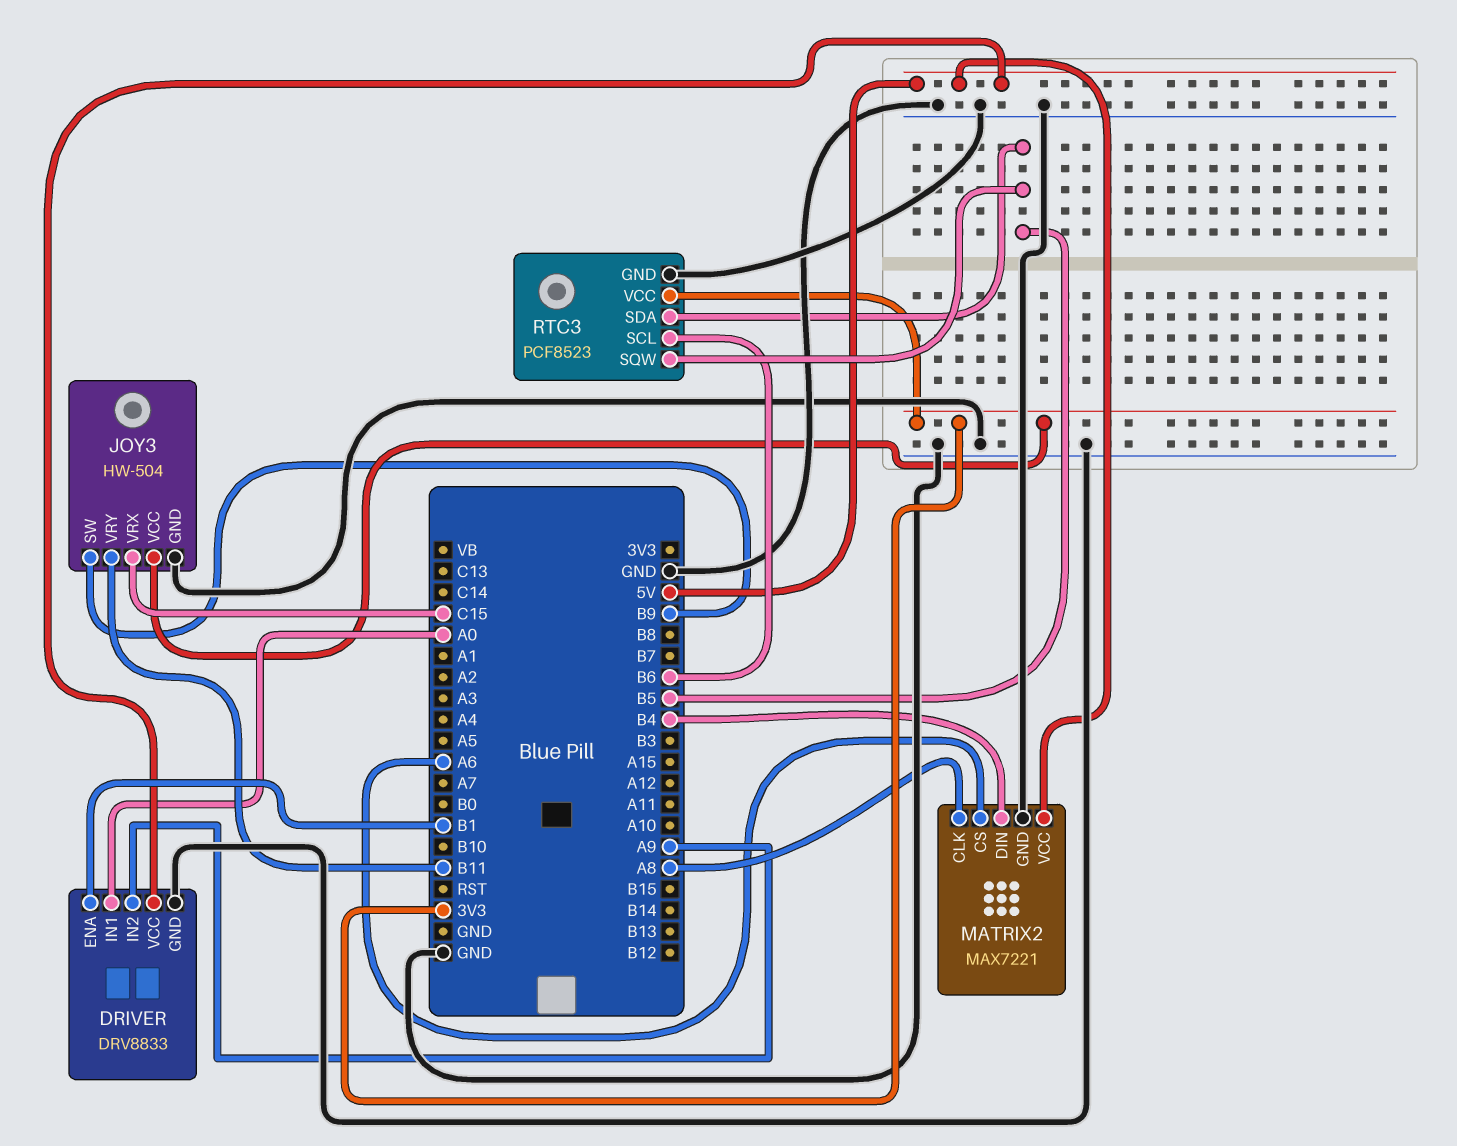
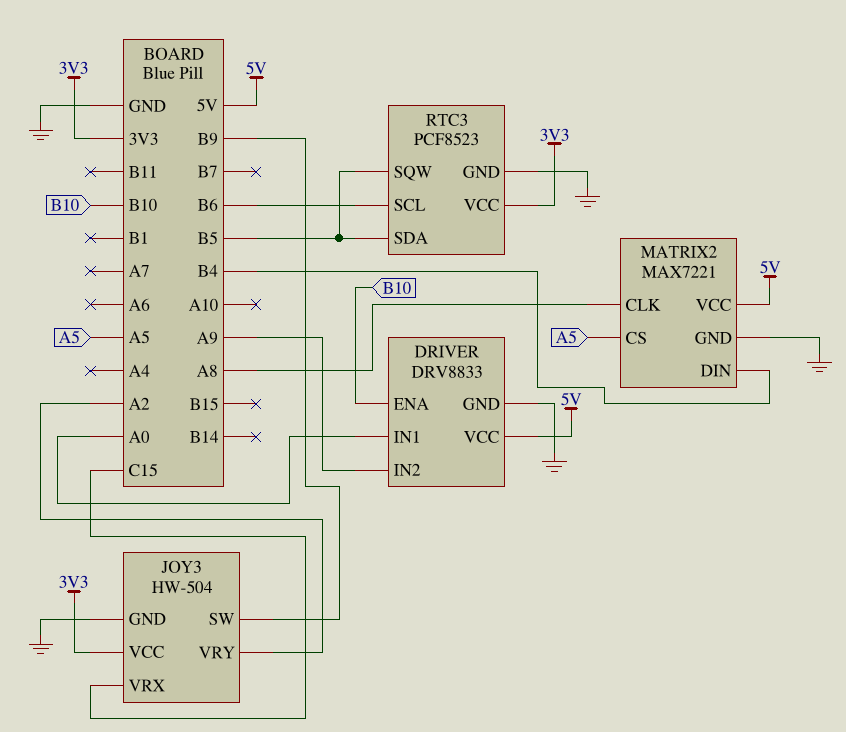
DRIVER pin ENA: B1 -> B10
JOY3 pin VRY: B11 -> A2
MATRIX2 pin CS: A6 -> A5

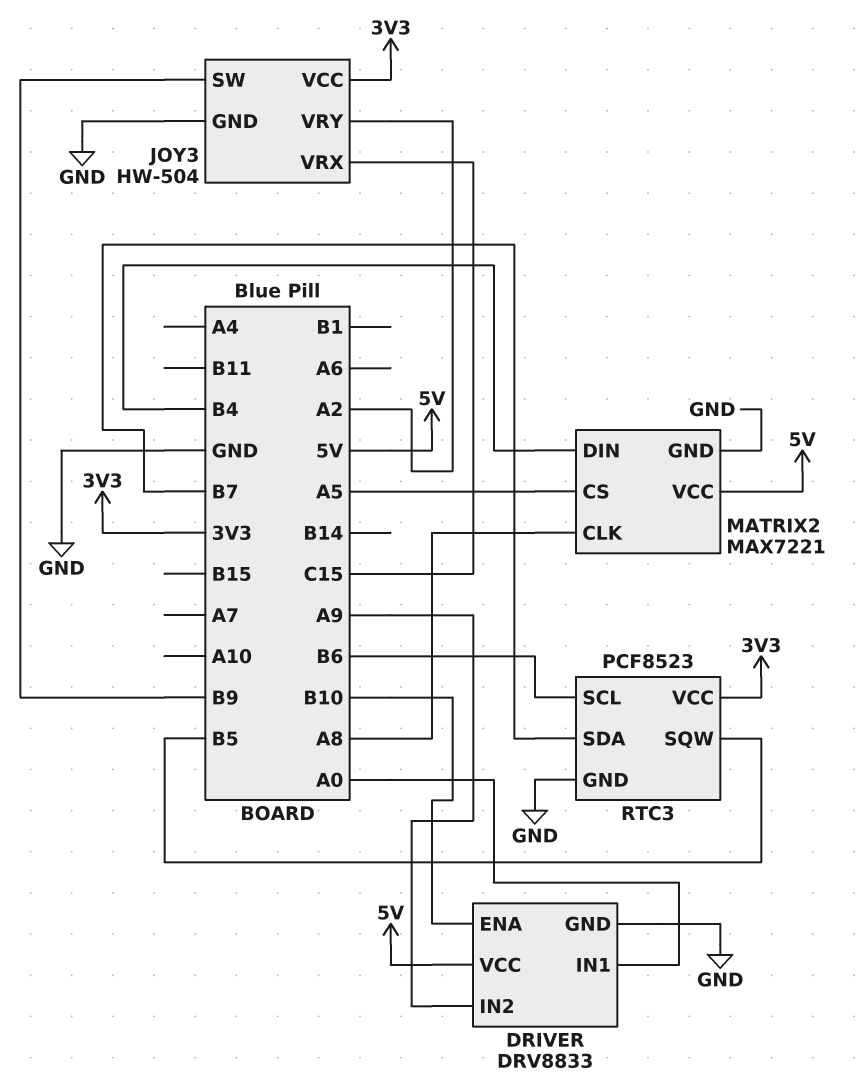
RTC3 pin SDA: B5 -> B7

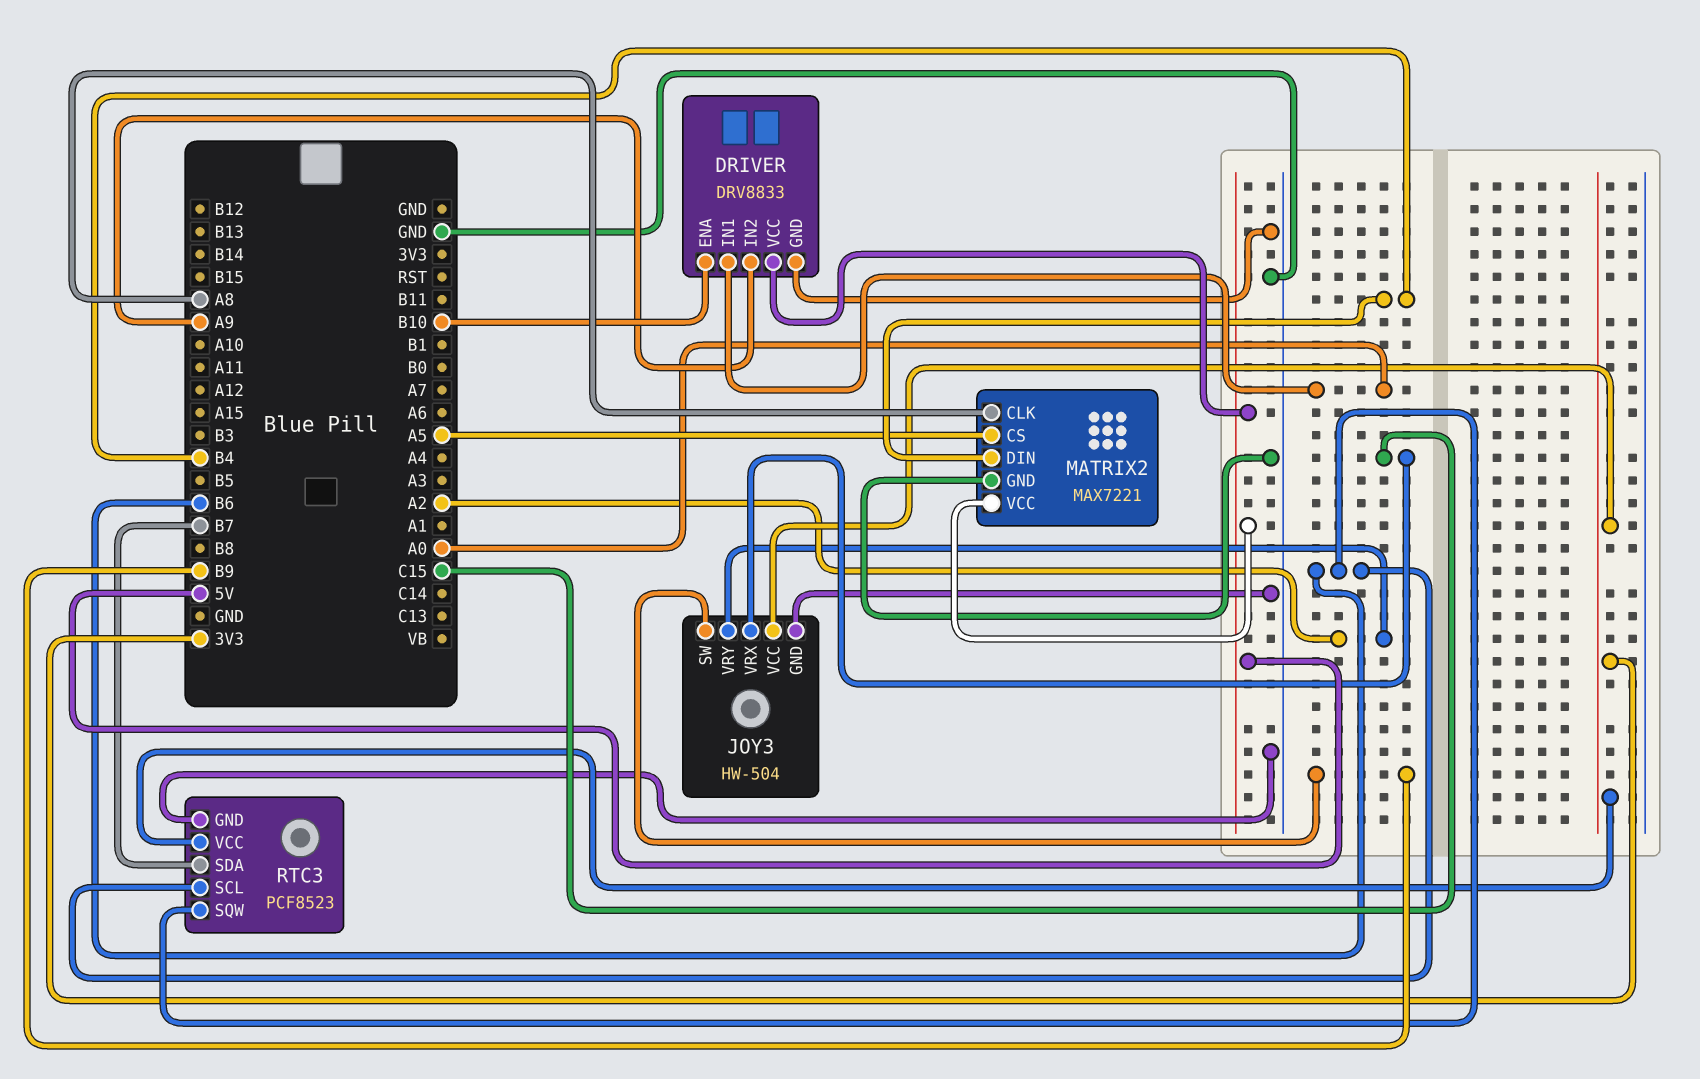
RTC3 pin SQW: B5 -> B6

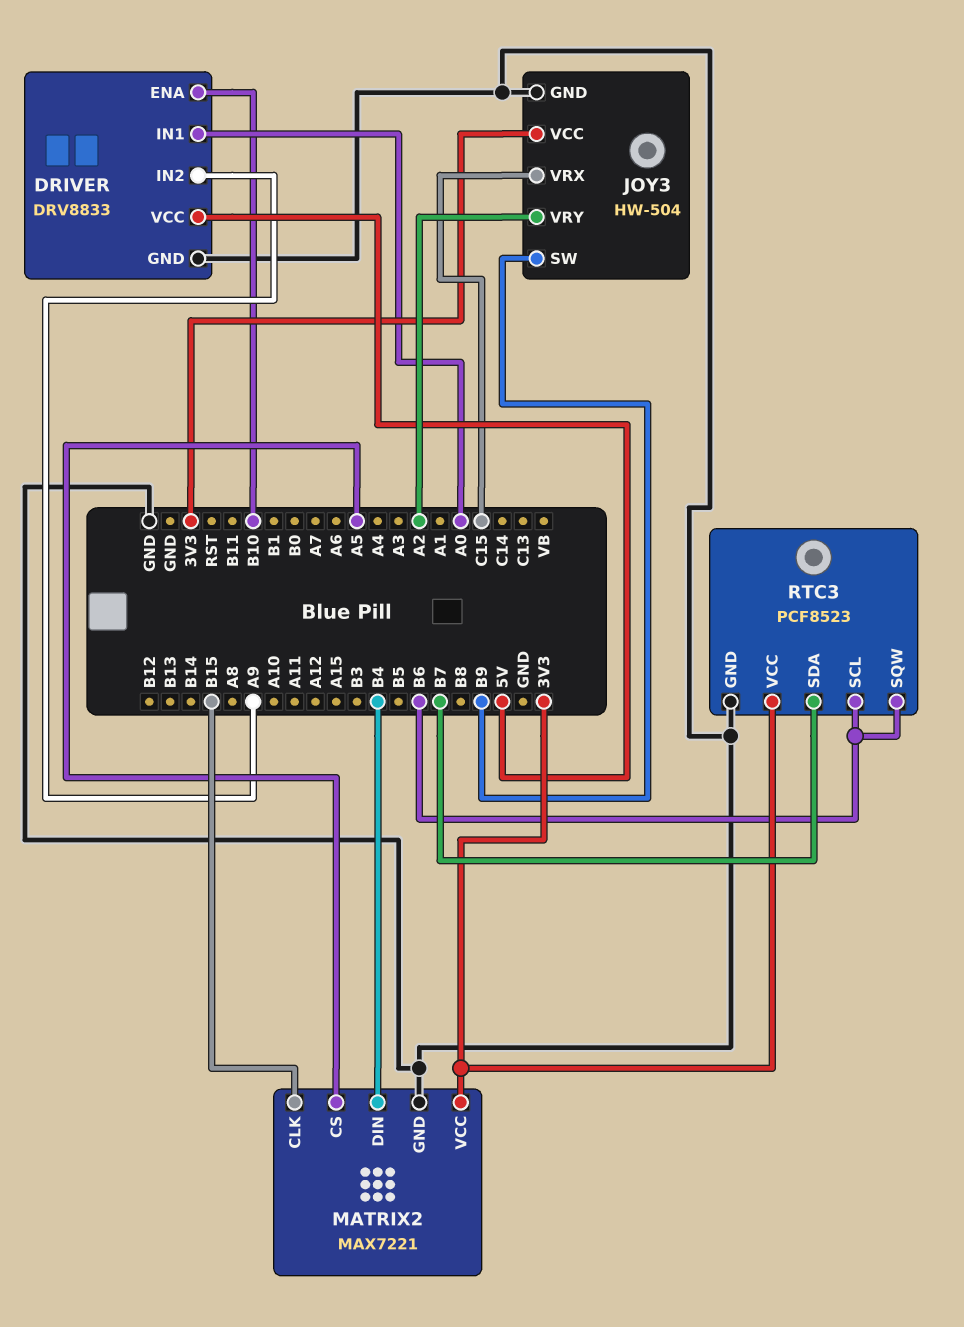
MATRIX2 pin CLK: A8 -> B15
MATRIX2 pin VCC: 5V -> 3V3

